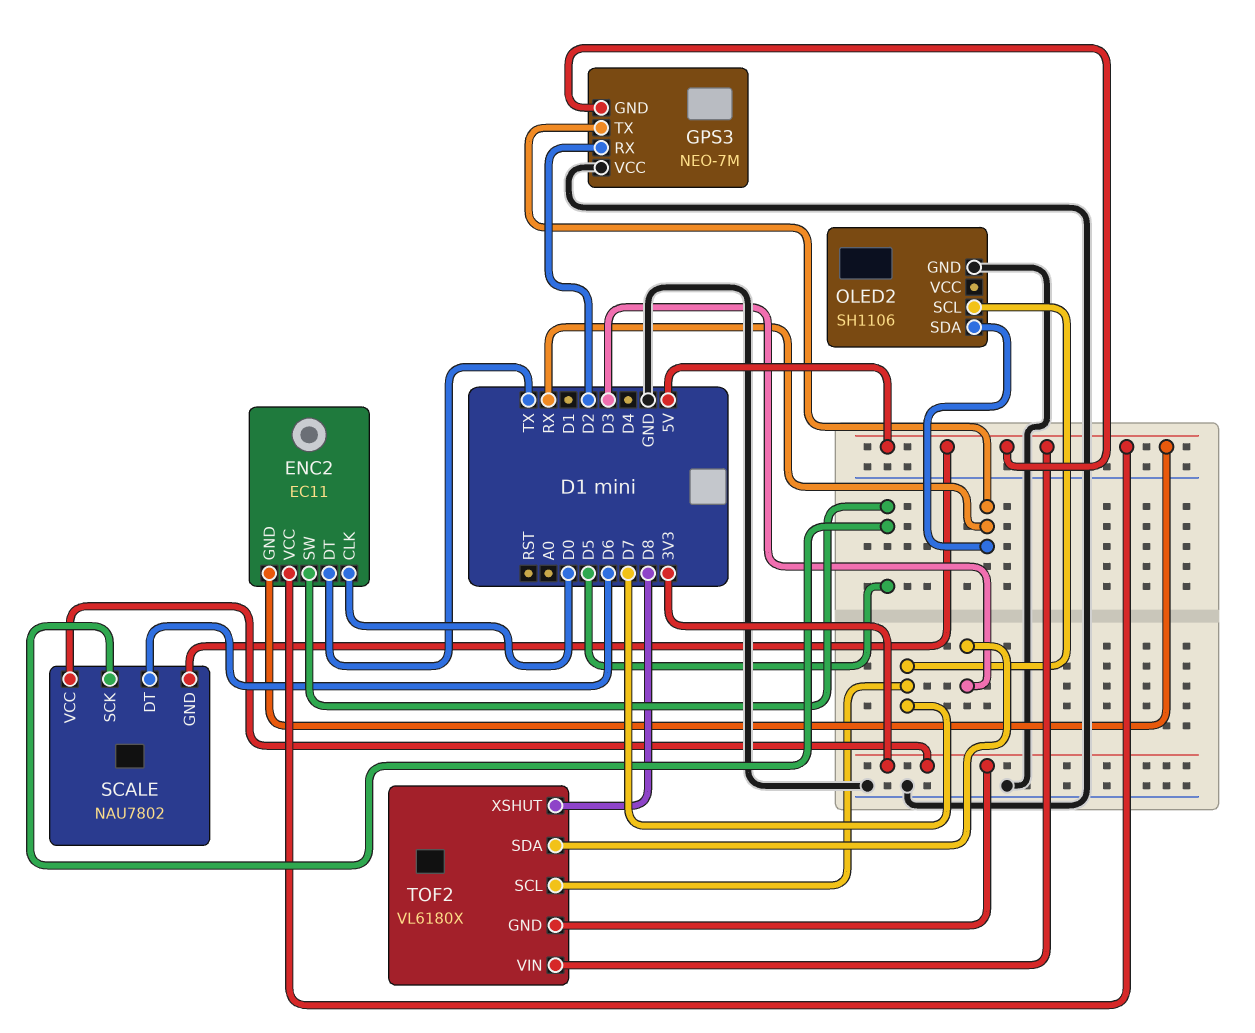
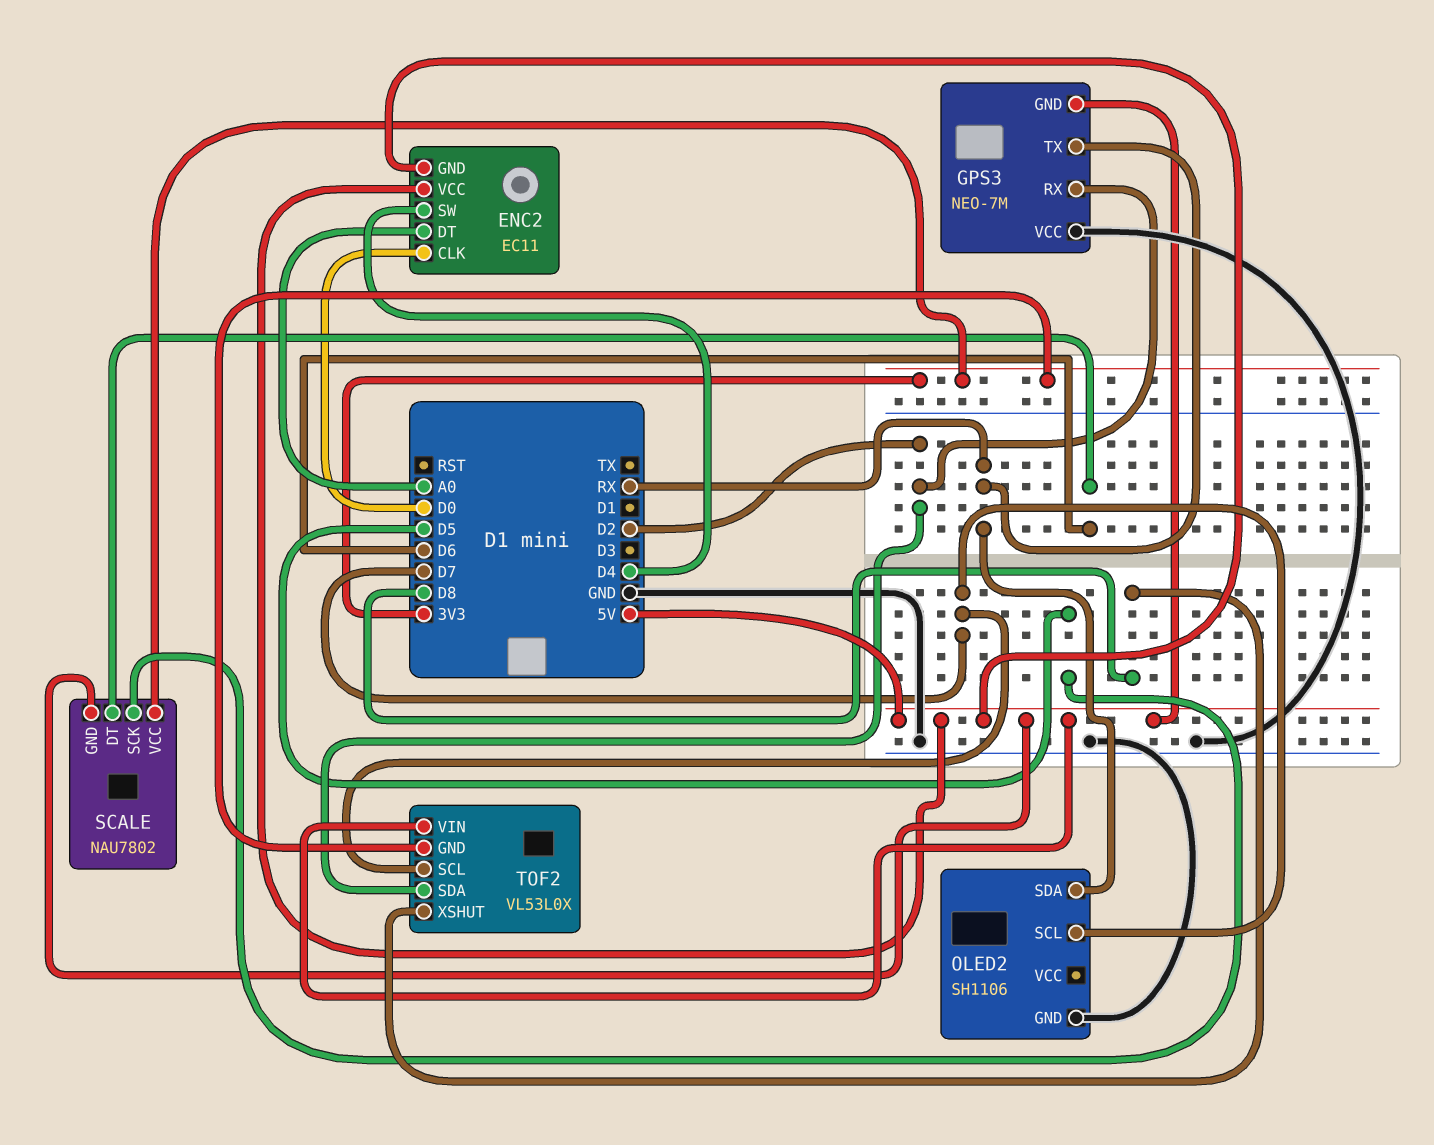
ENC2 pin DT: TX -> A0
ENC2 pin SW: D5 -> D4
TOF2: VL6180X -> VL53L0X
TOF2 pin SDA: D3 -> D2

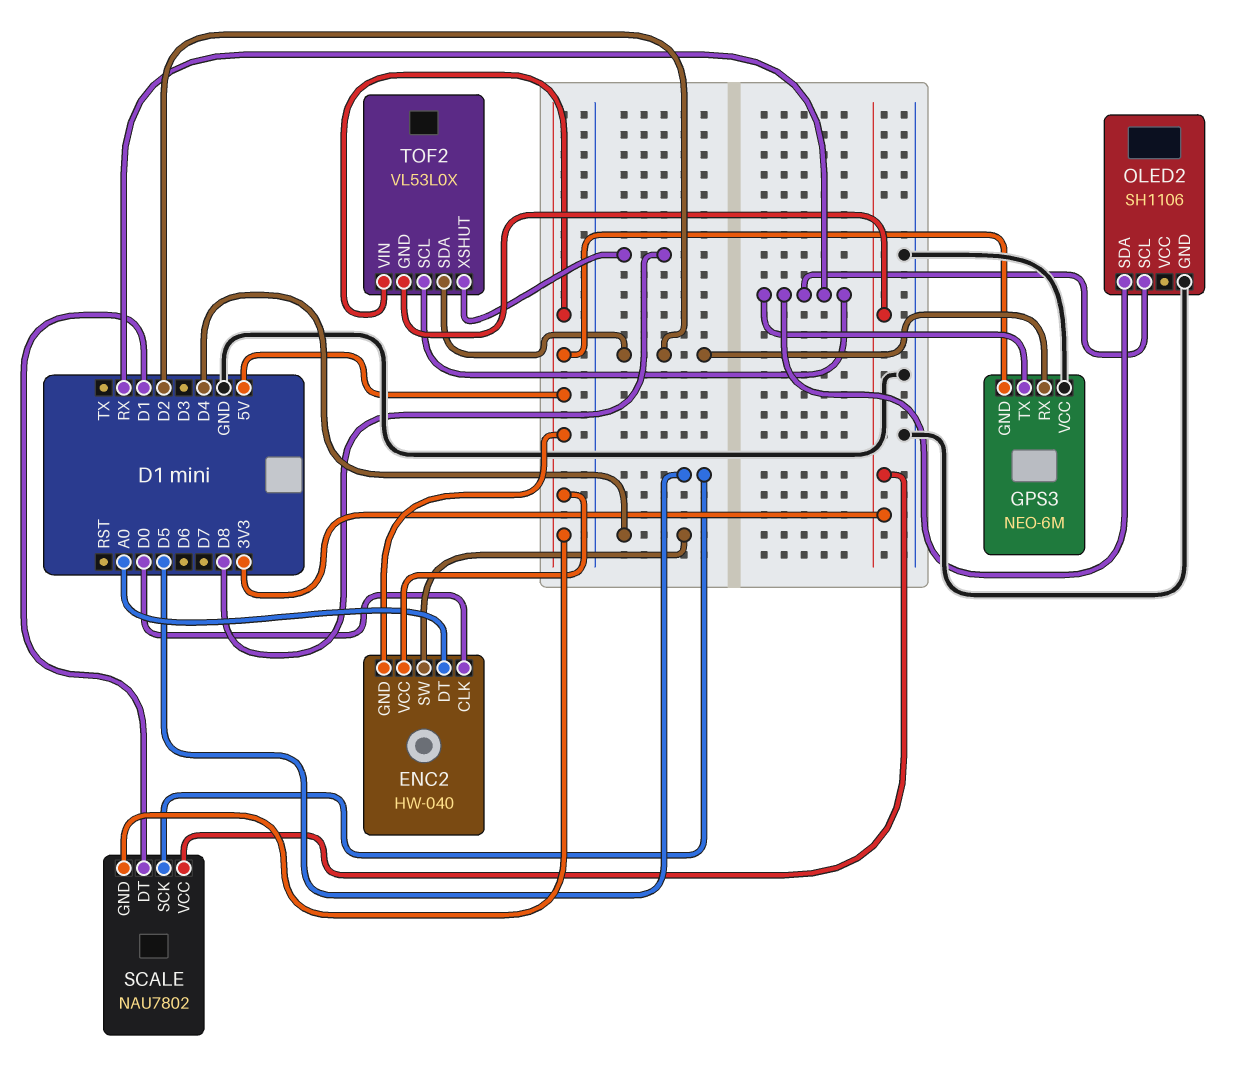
ENC2: EC11 -> HW-040
GPS3: NEO-7M -> NEO-6M
OLED2 pin SCL: D7 -> RX
SCALE pin DT: D6 -> D1
TOF2 pin SCL: D7 -> RX

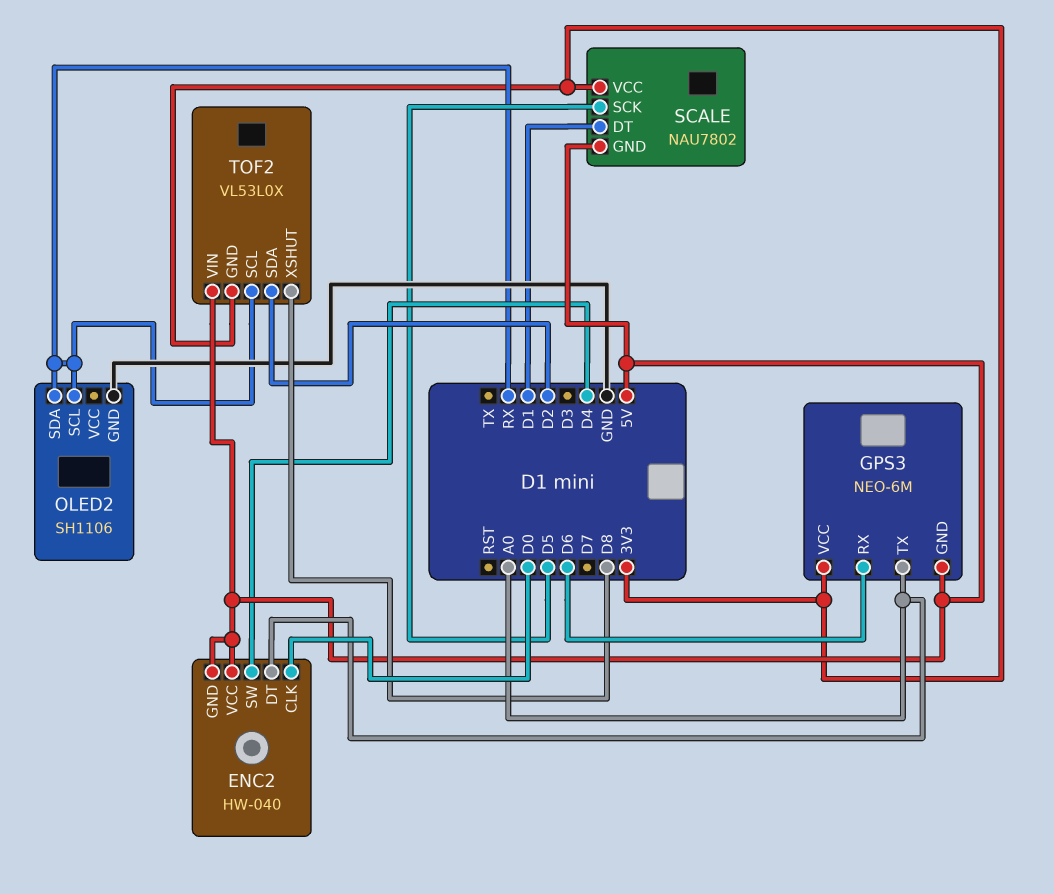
GPS3 pin RX: D2 -> D6
GPS3 pin TX: RX -> A0
GPS3 pin VCC: GND -> 3V3

